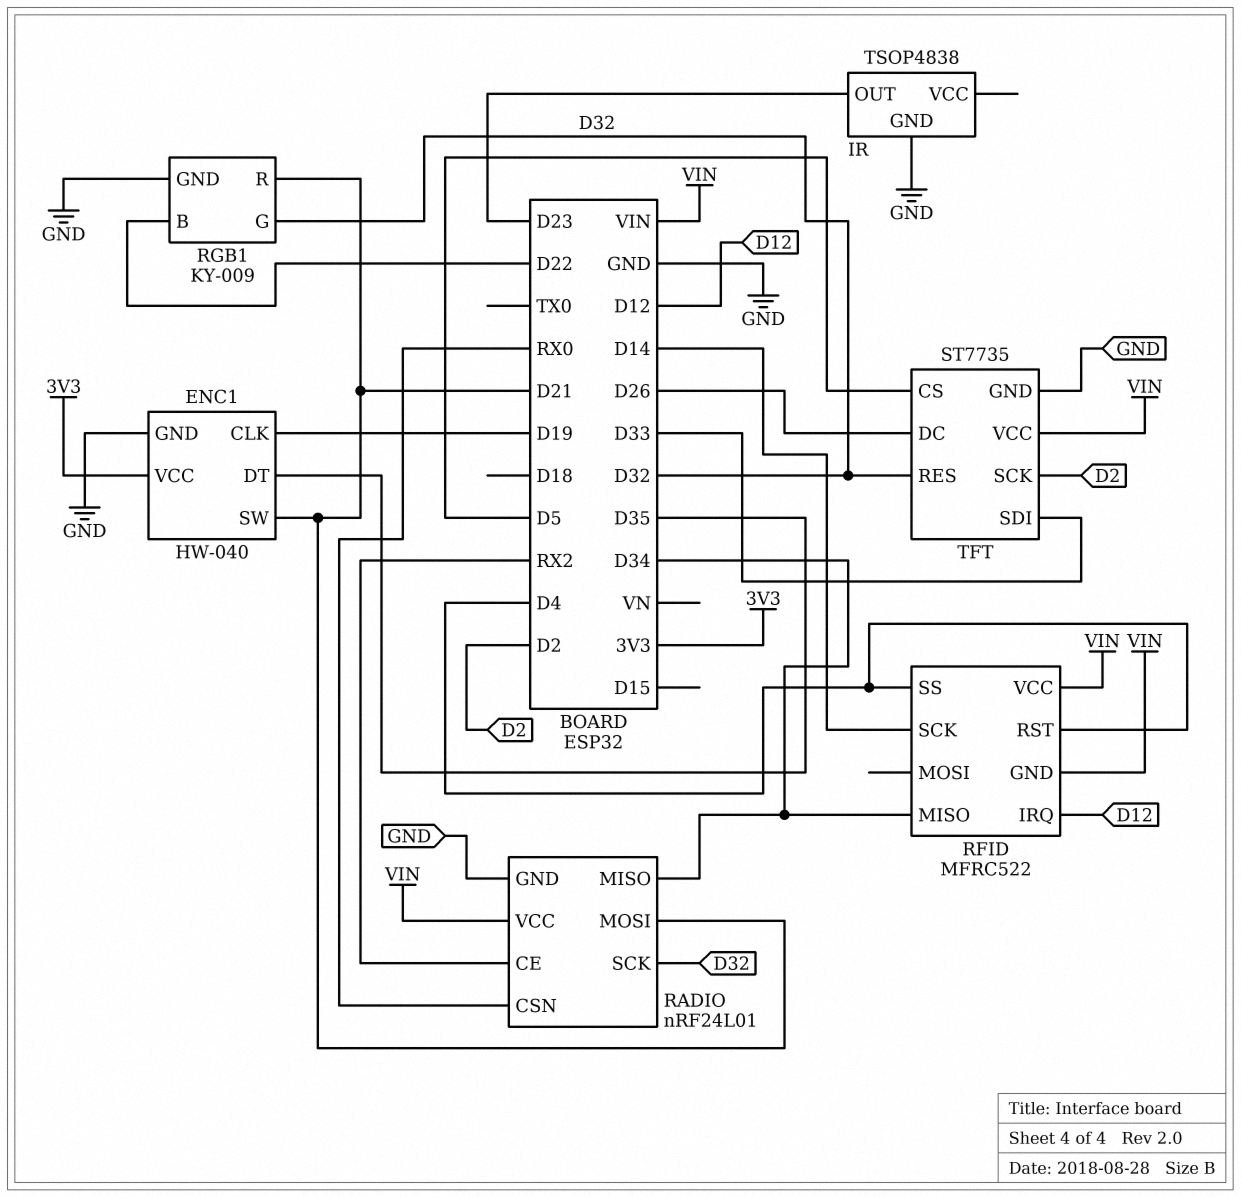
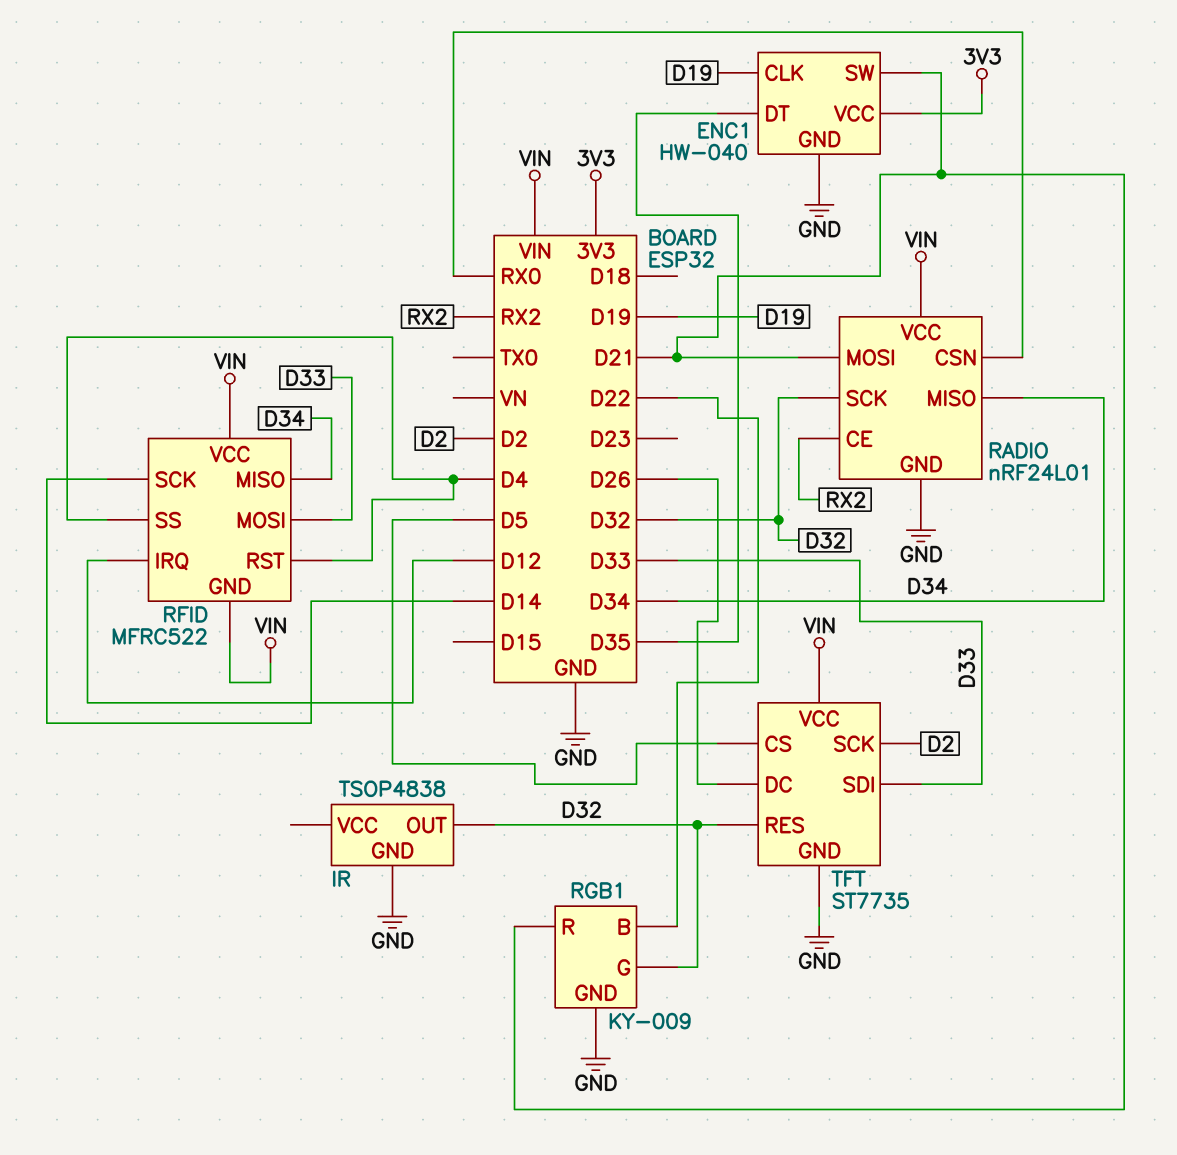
IR pin OUT: D23 -> D32
RFID pin MOSI: none -> D33

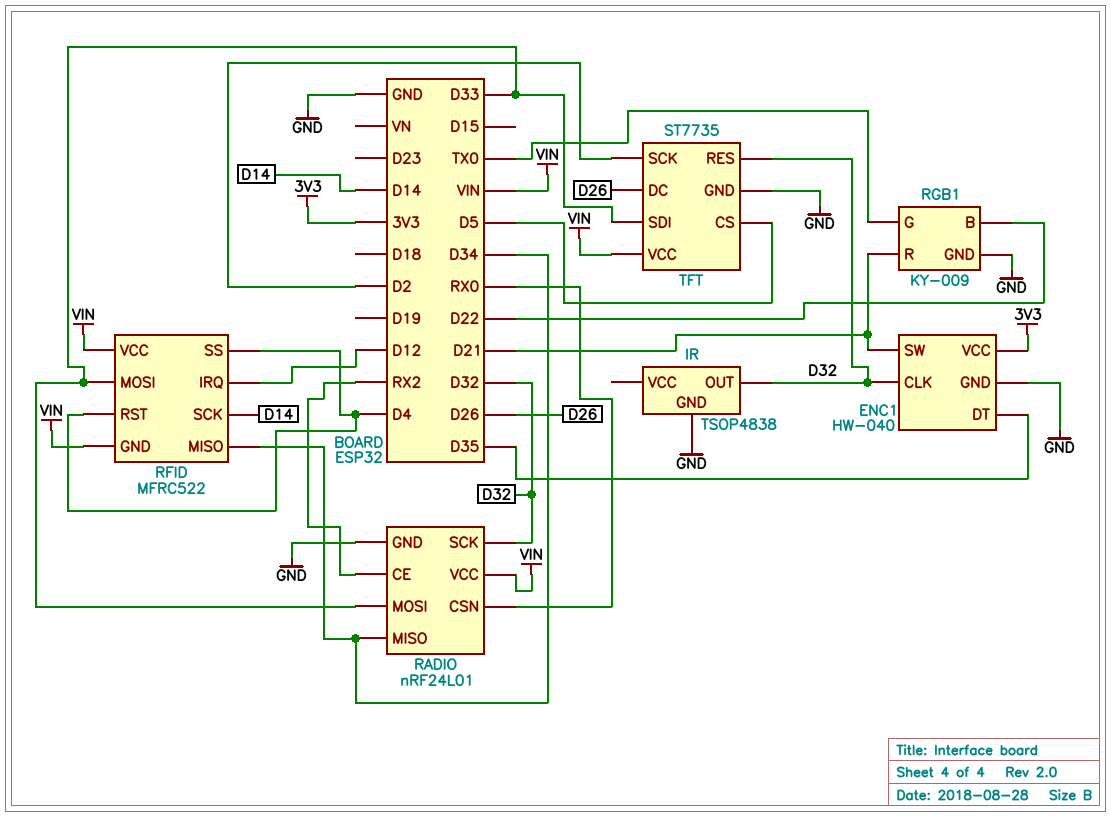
ENC1 pin CLK: D19 -> D32
RADIO pin MOSI: D21 -> D33
RGB1 pin G: D32 -> TX0

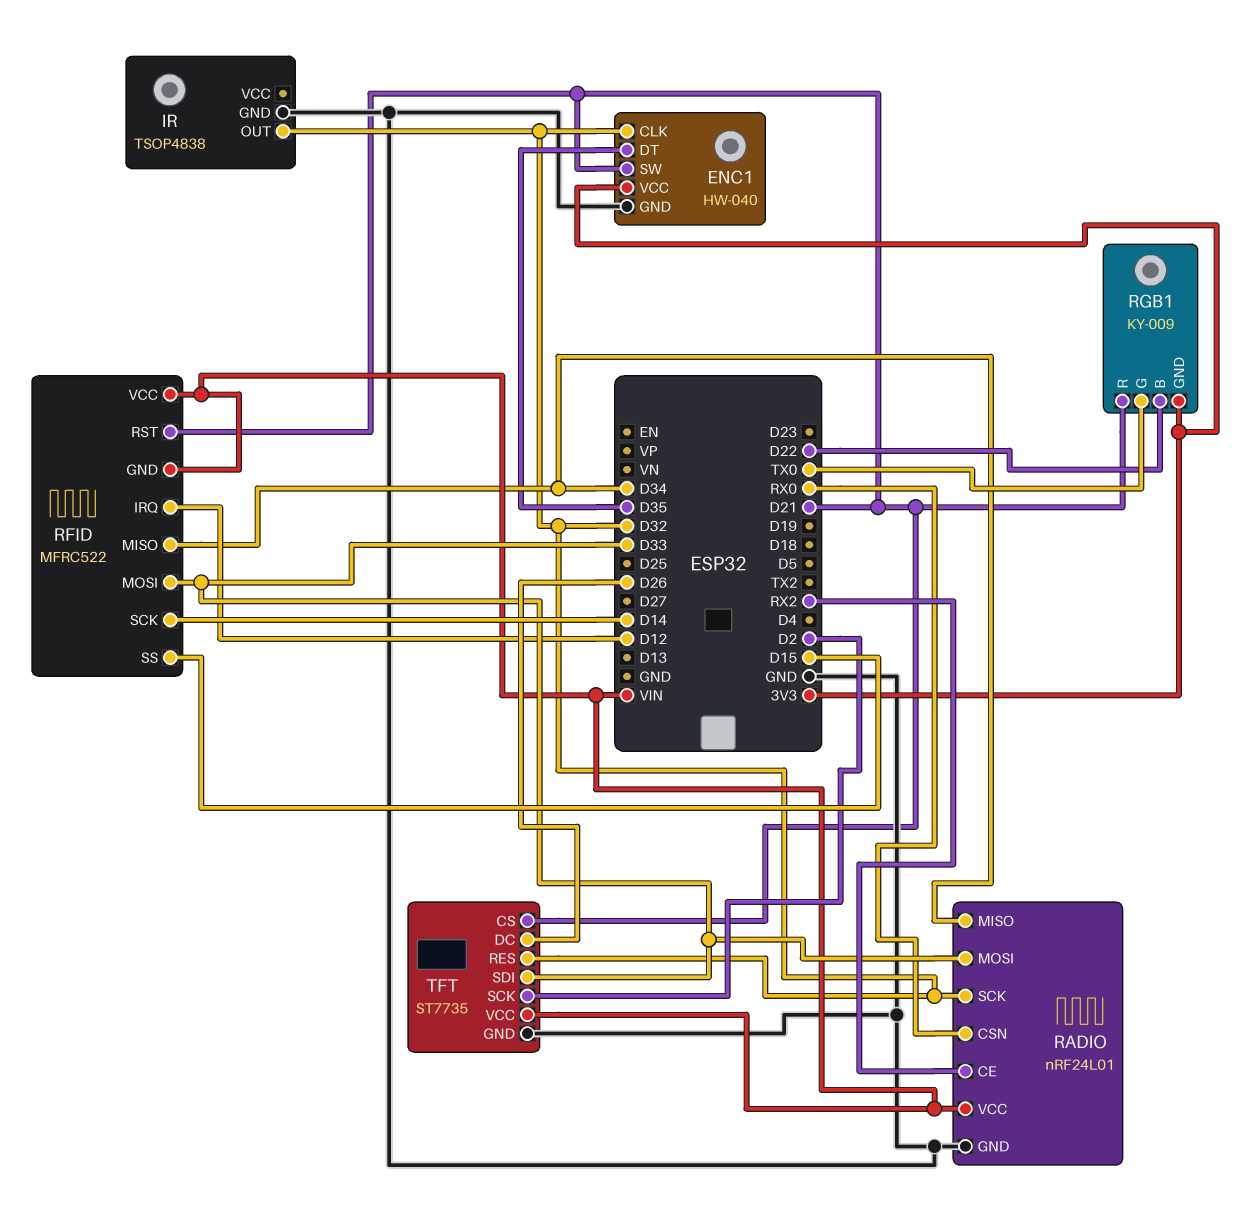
RFID pin RST: D4 -> D21
RFID pin SS: D4 -> D15
RGB1 pin GND: GND -> 3V3
TFT pin CS: D5 -> D21

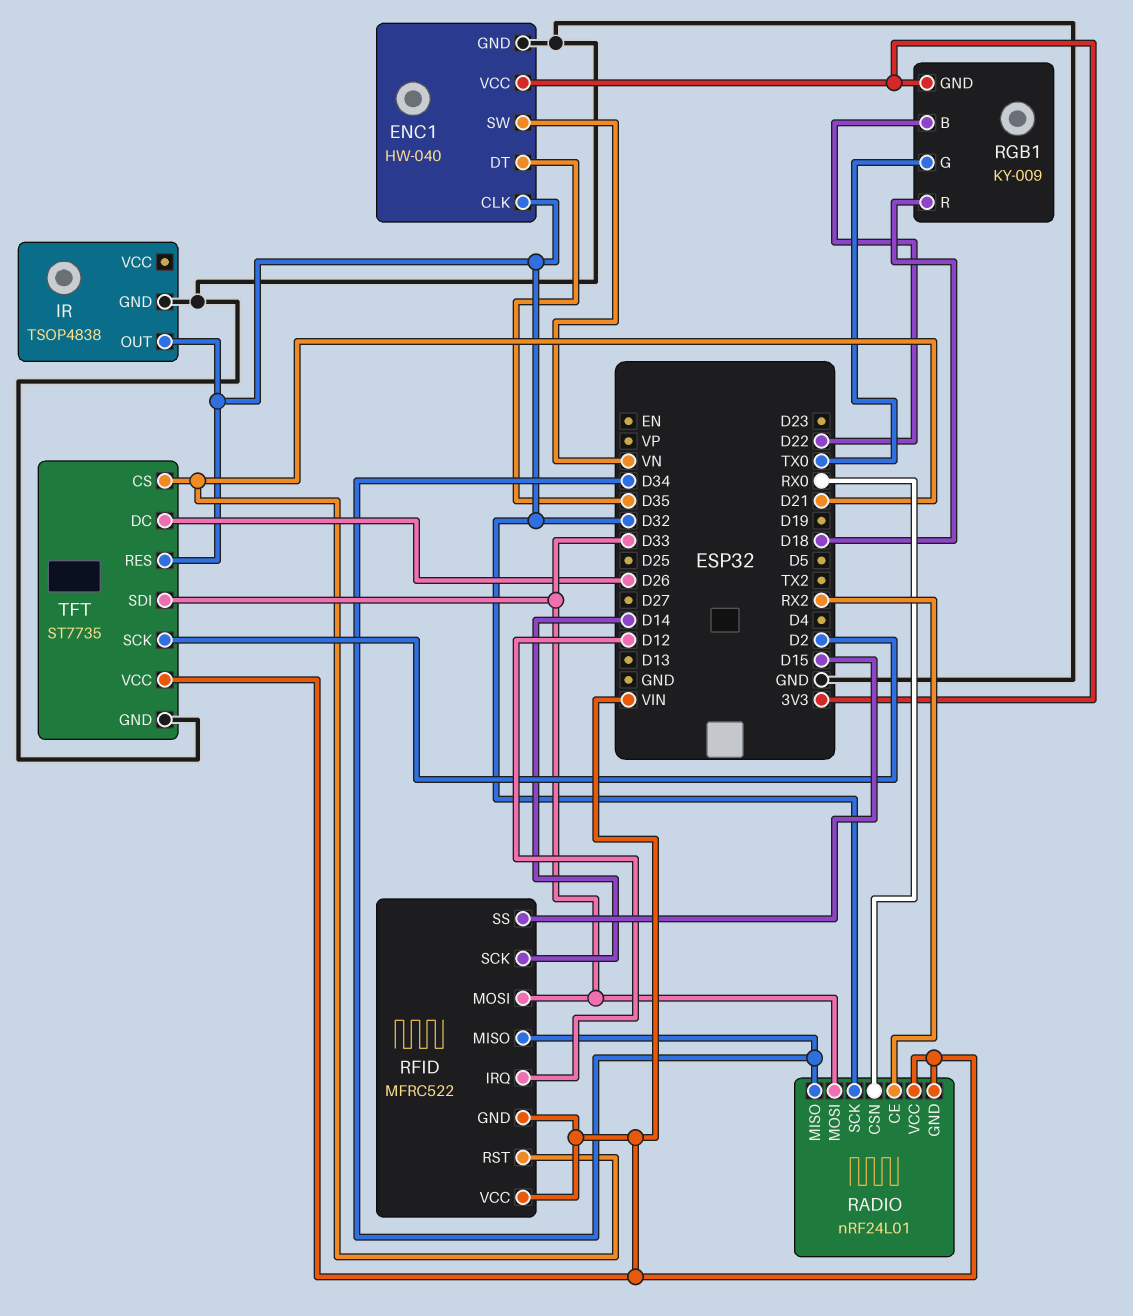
ENC1 pin SW: D21 -> VN
RADIO pin GND: GND -> VIN
RGB1 pin R: D21 -> D18

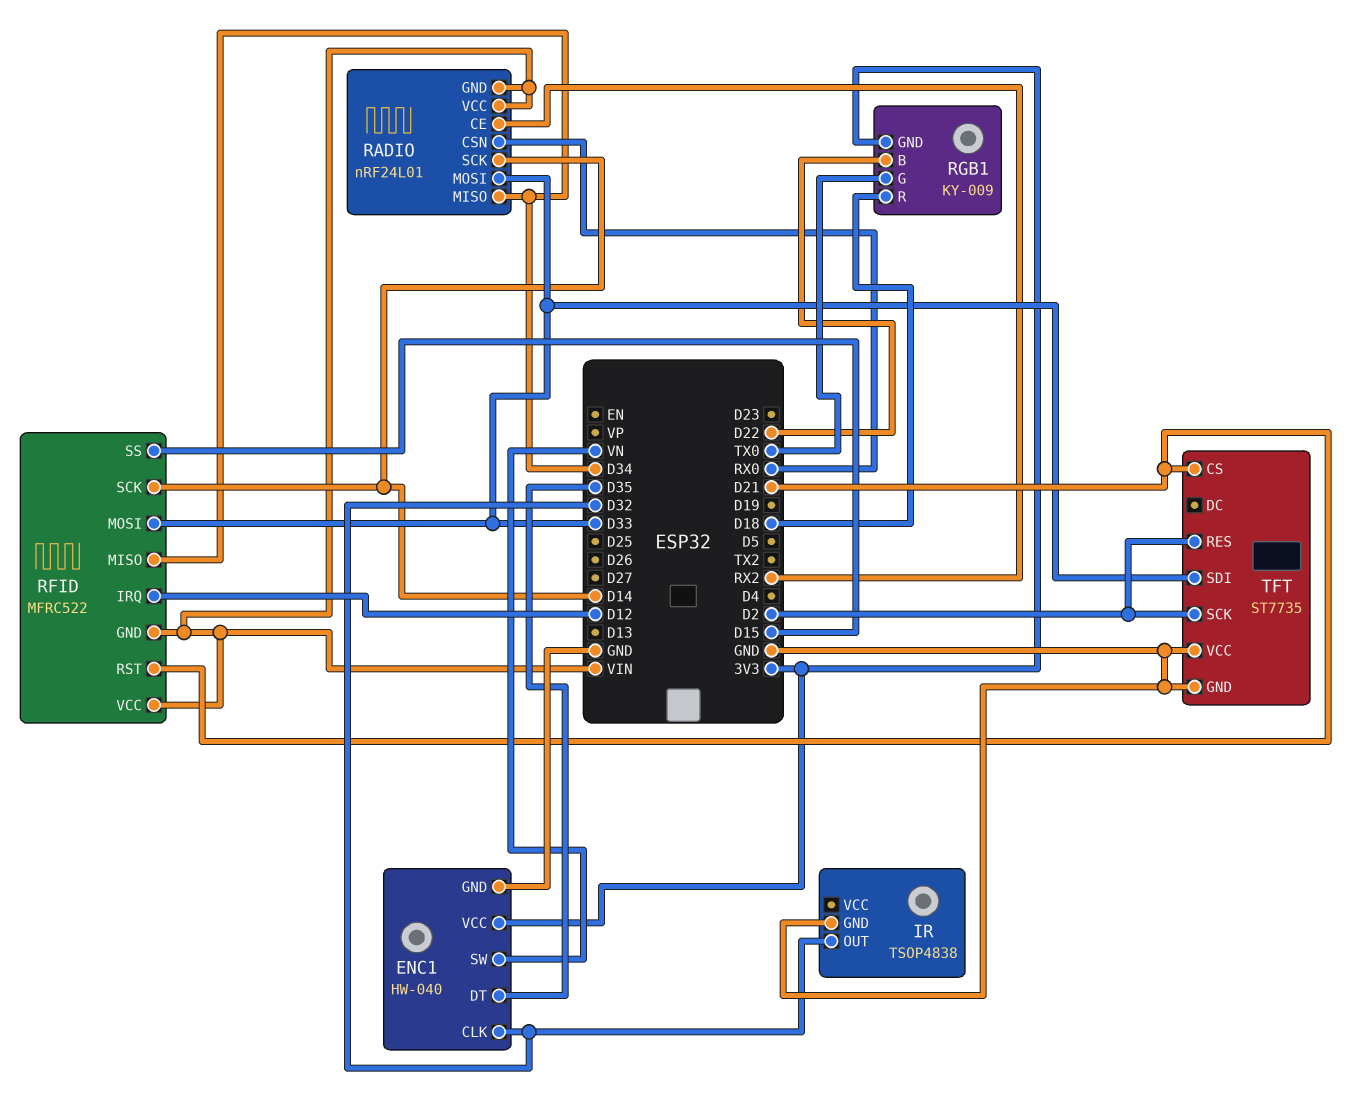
RADIO pin SCK: D32 -> D14
TFT pin DC: D26 -> none
TFT pin RES: D32 -> D2
TFT pin VCC: VIN -> GND

